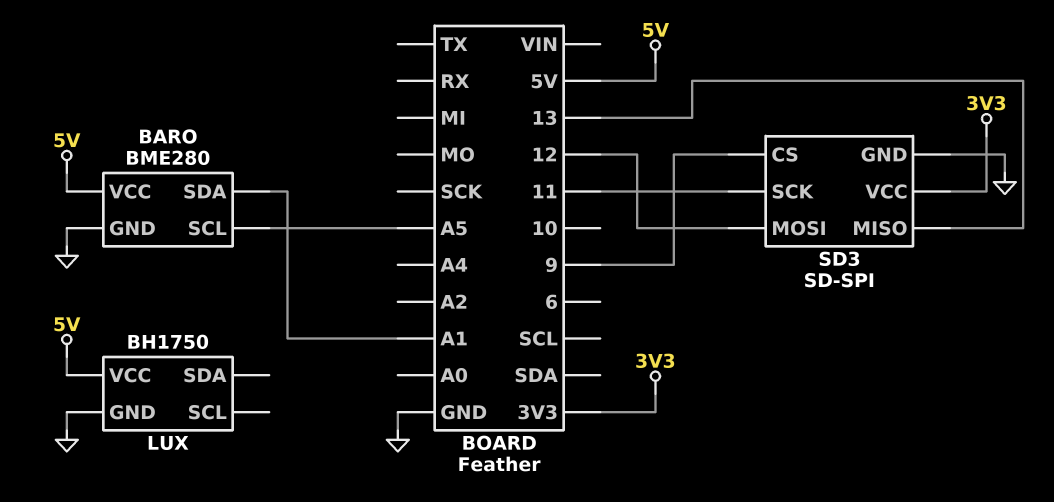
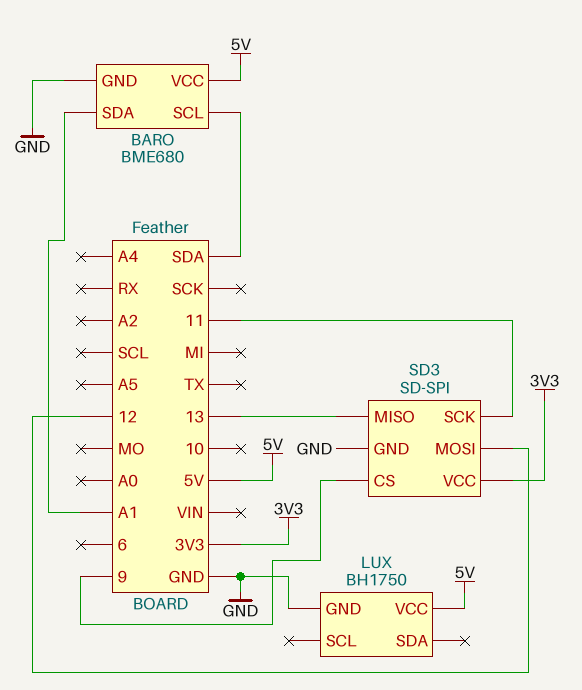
BARO: BME280 -> BME680
BARO pin SCL: A5 -> SDA

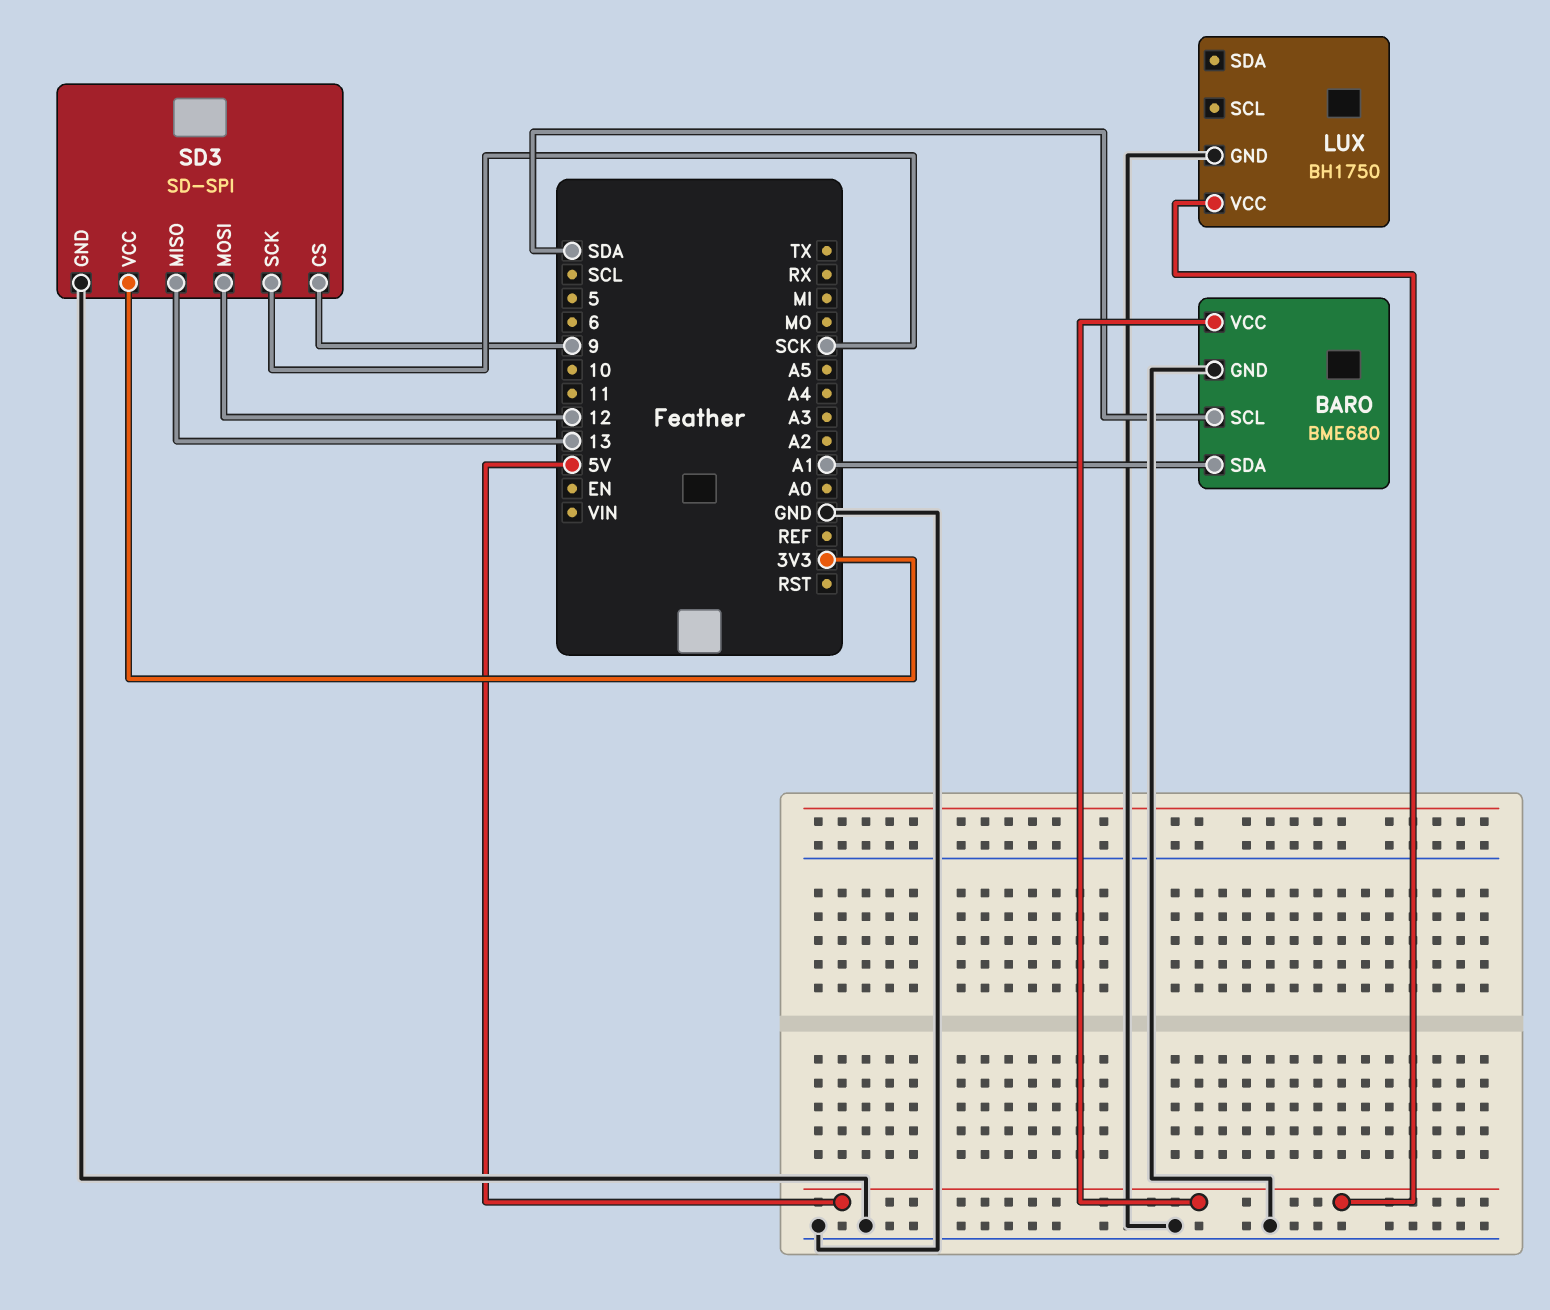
SD3 pin SCK: 11 -> SCK

